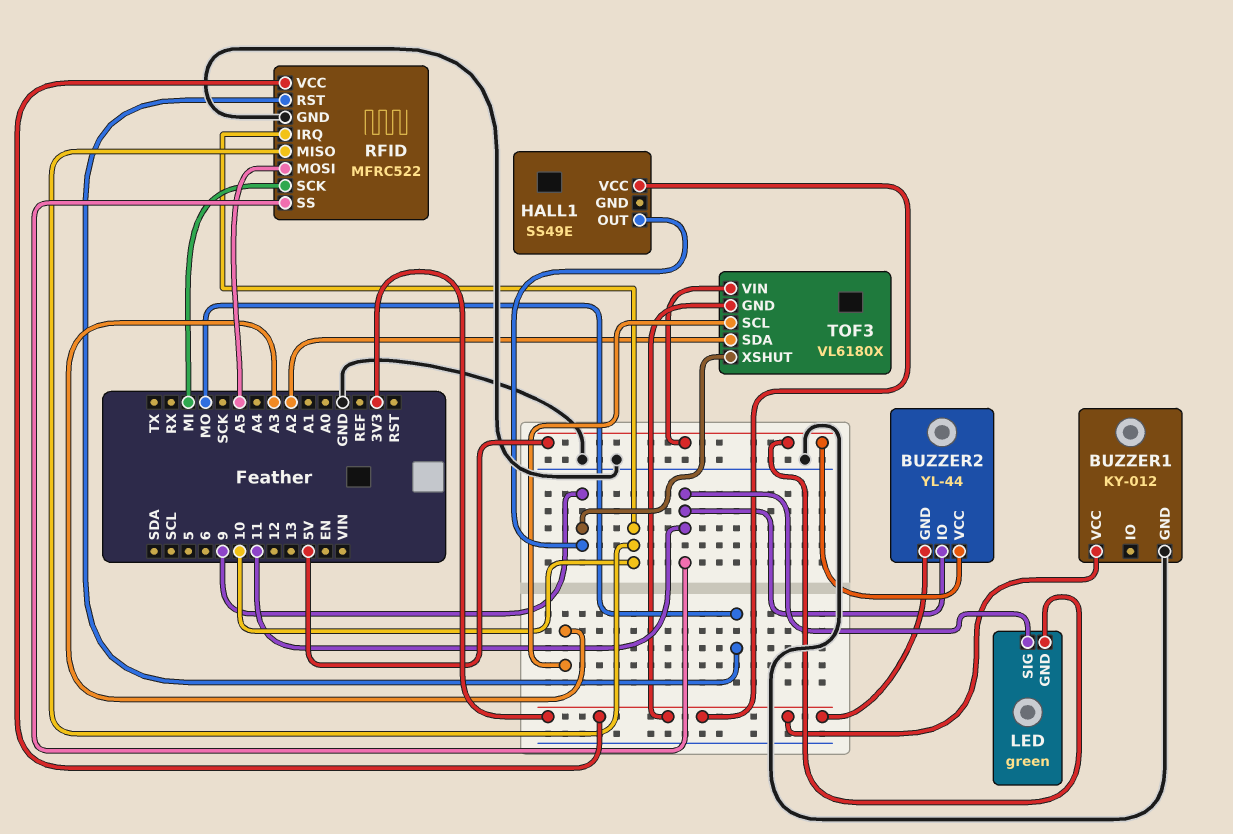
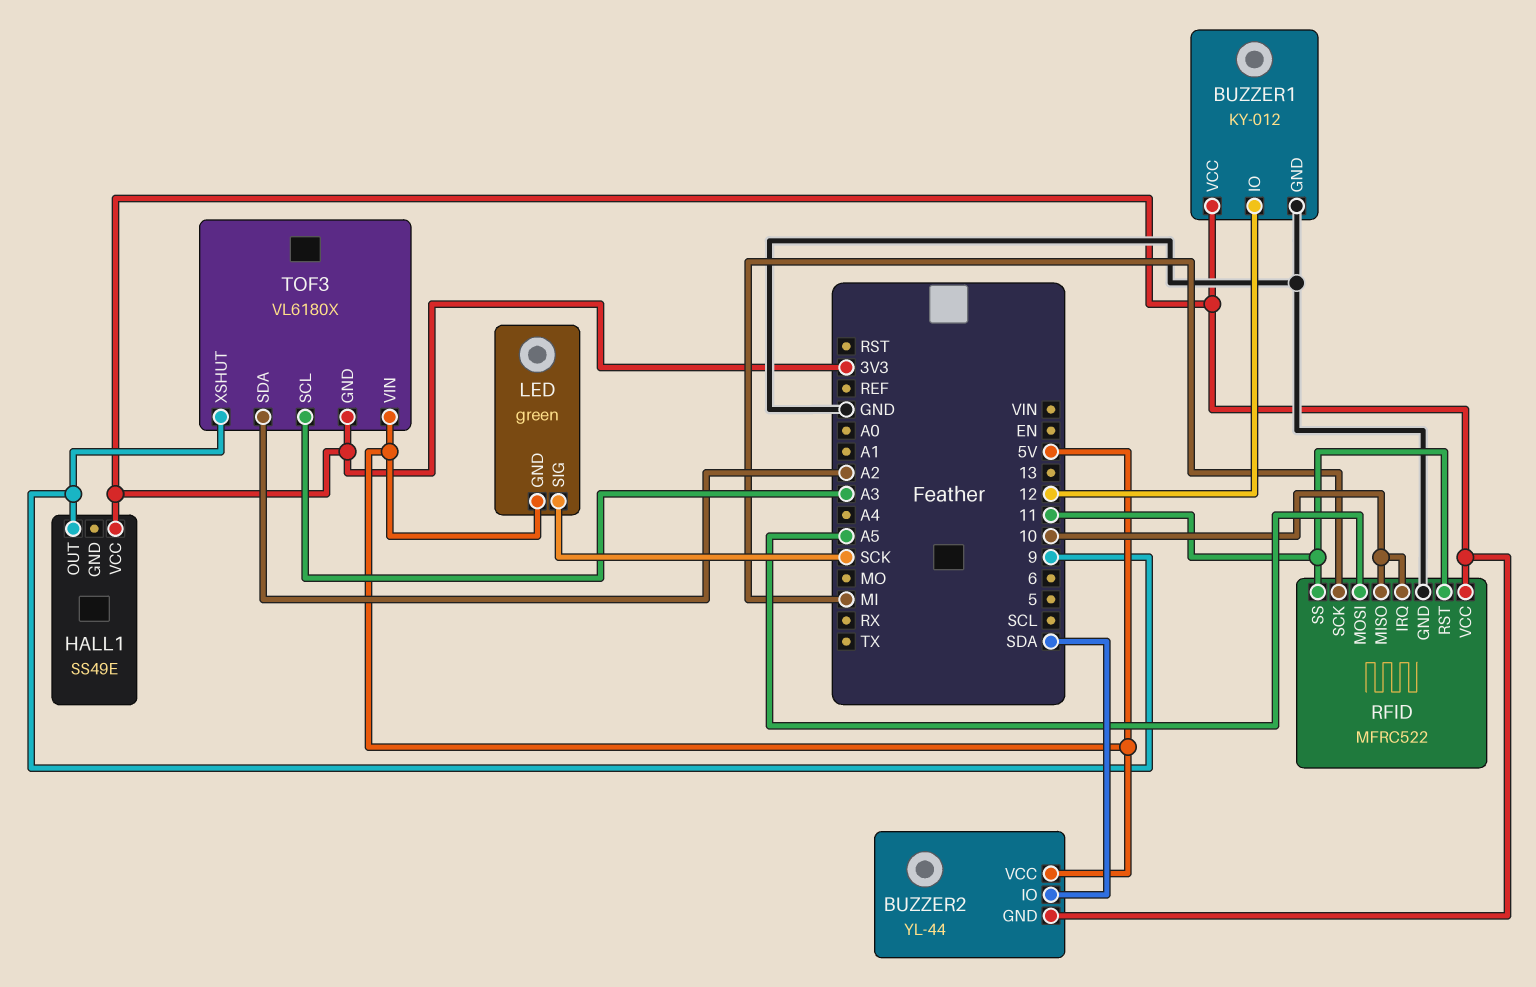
BUZZER1 pin IO: none -> 12
BUZZER2 pin IO: 11 -> SDA
LED pin SIG: 11 -> SCK
RFID pin RST: MO -> 11

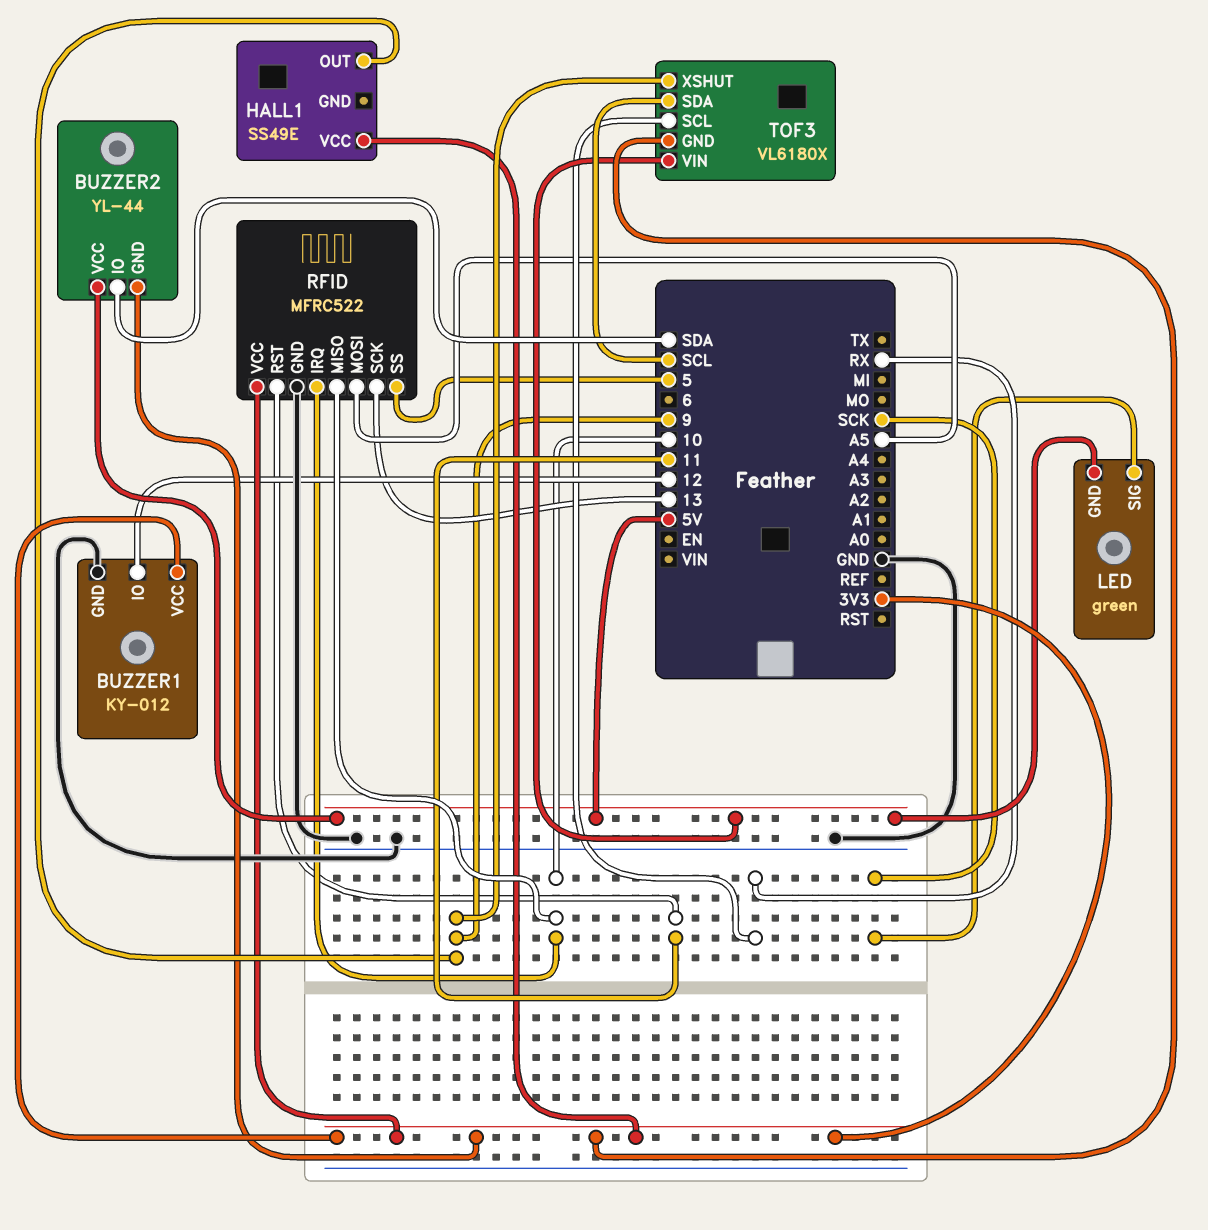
RFID pin SCK: MI -> 13
RFID pin SS: 11 -> 5
TOF3 pin SCL: A3 -> RX
TOF3 pin SDA: A2 -> SCL

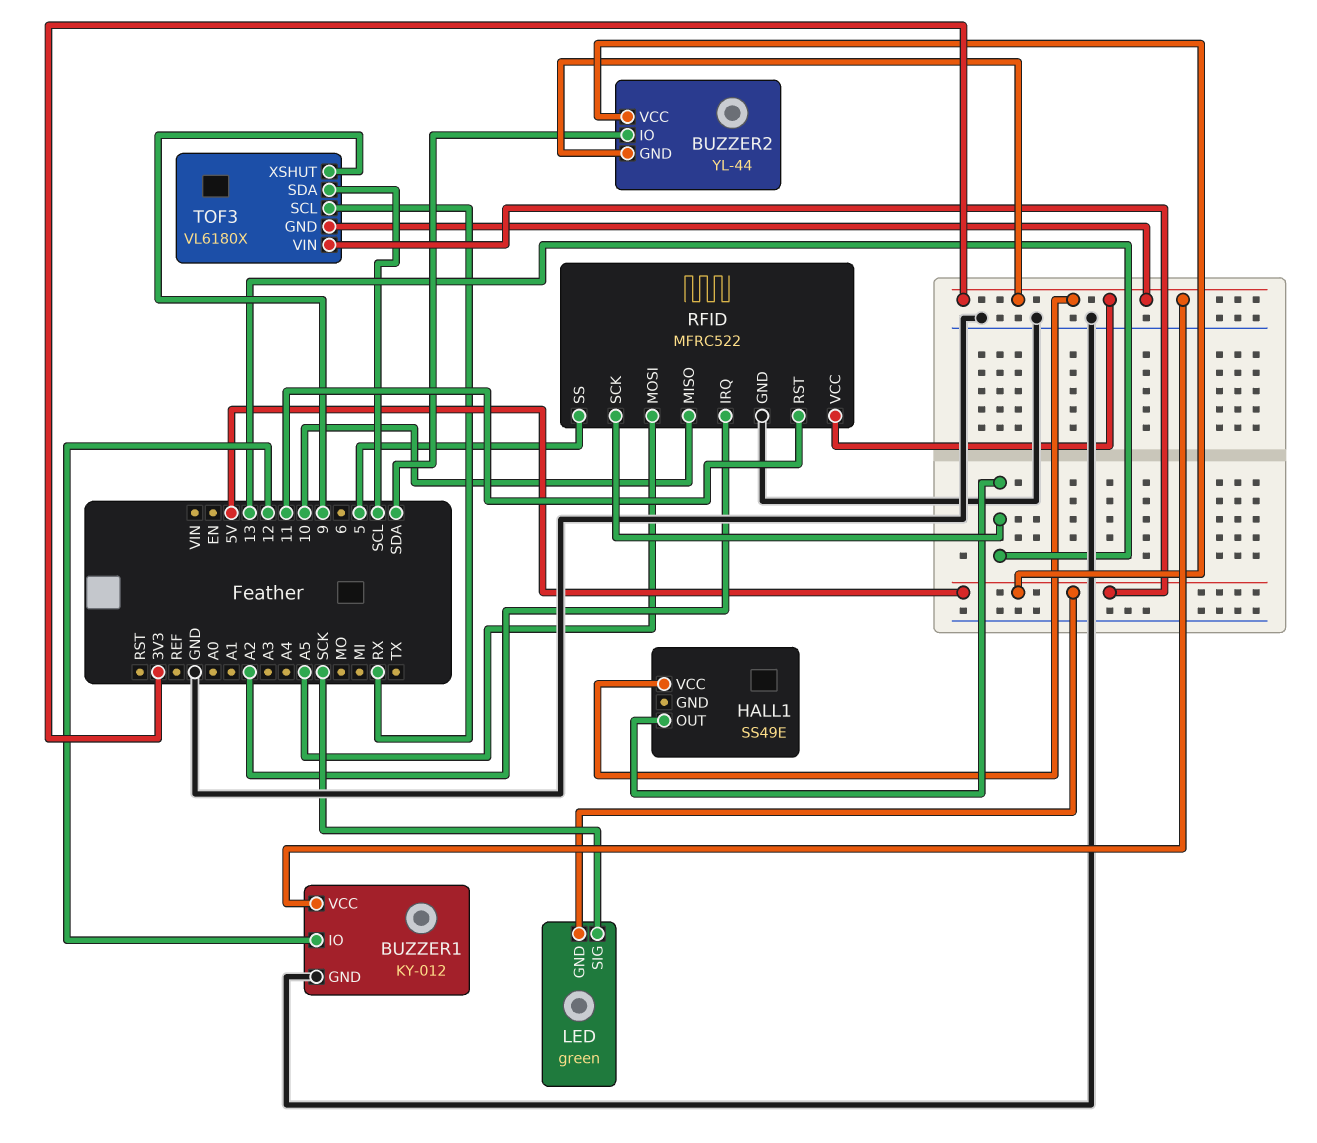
HALL1 pin OUT: 9 -> 13
RFID pin IRQ: 10 -> A2

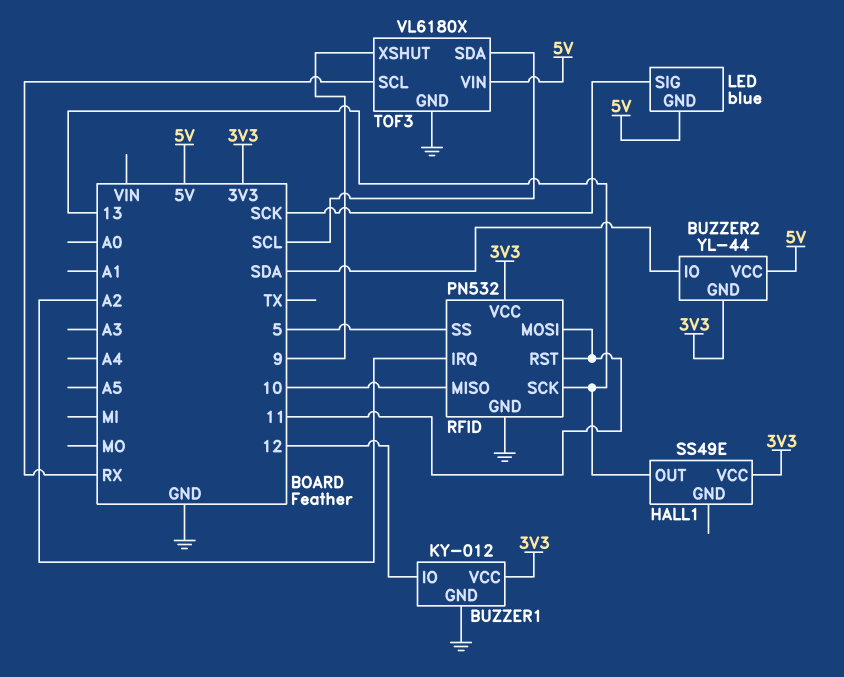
LED: green -> blue
RFID: MFRC522 -> PN532
RFID pin MOSI: A5 -> 11
TOF3 pin GND: 3V3 -> GND

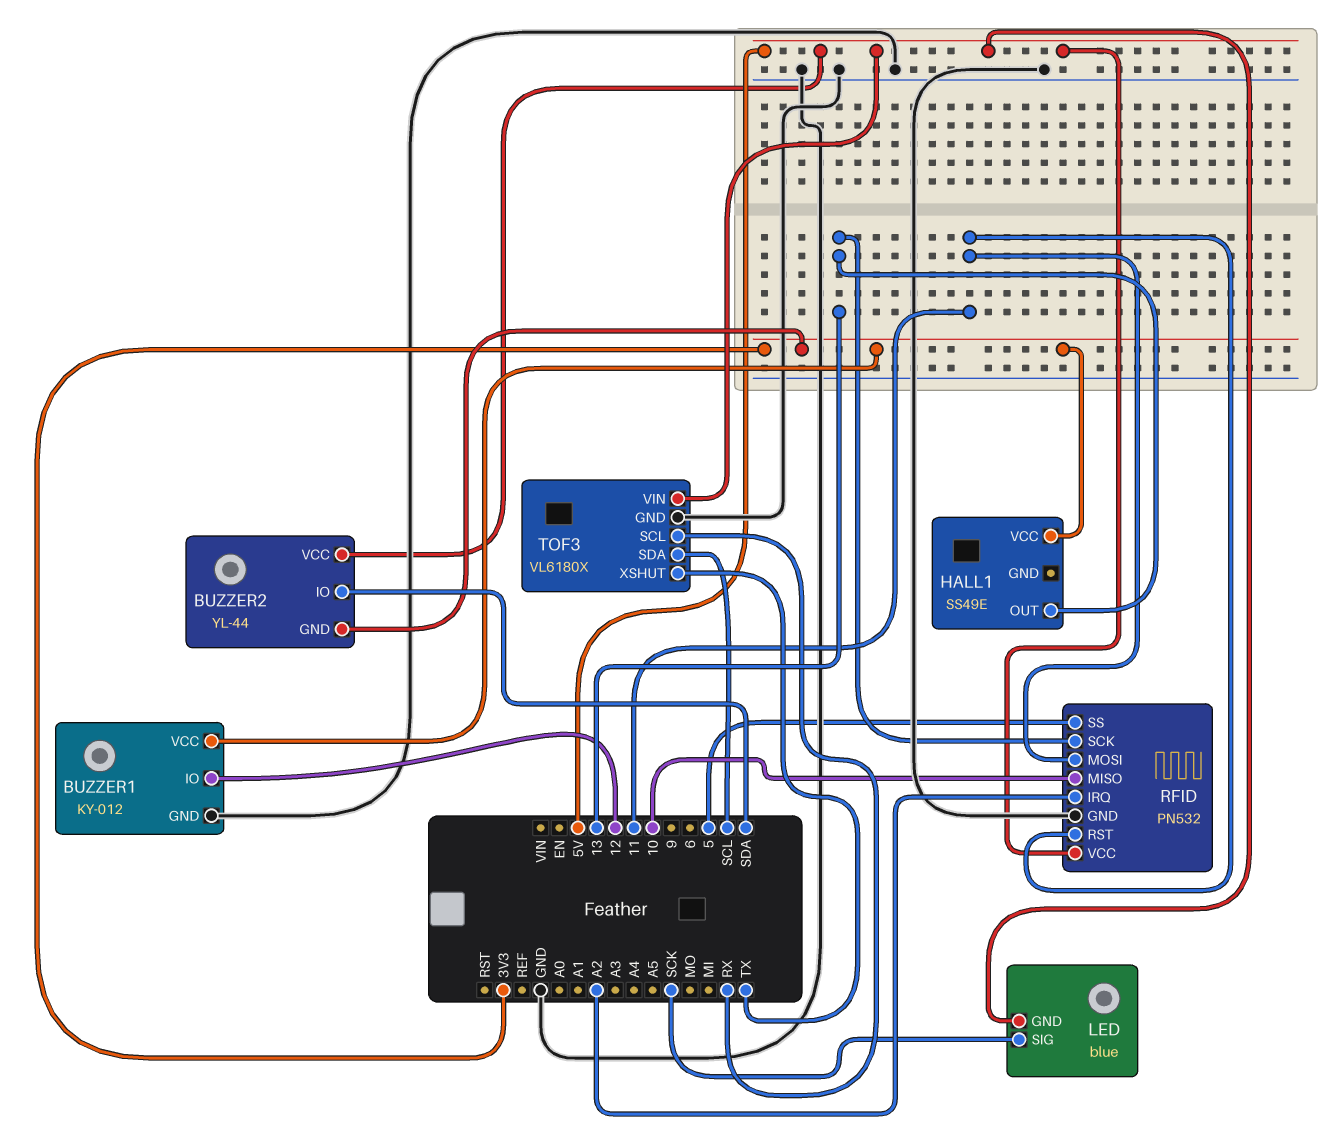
RFID pin VCC: 3V3 -> 5V
TOF3 pin XSHUT: 9 -> TX

